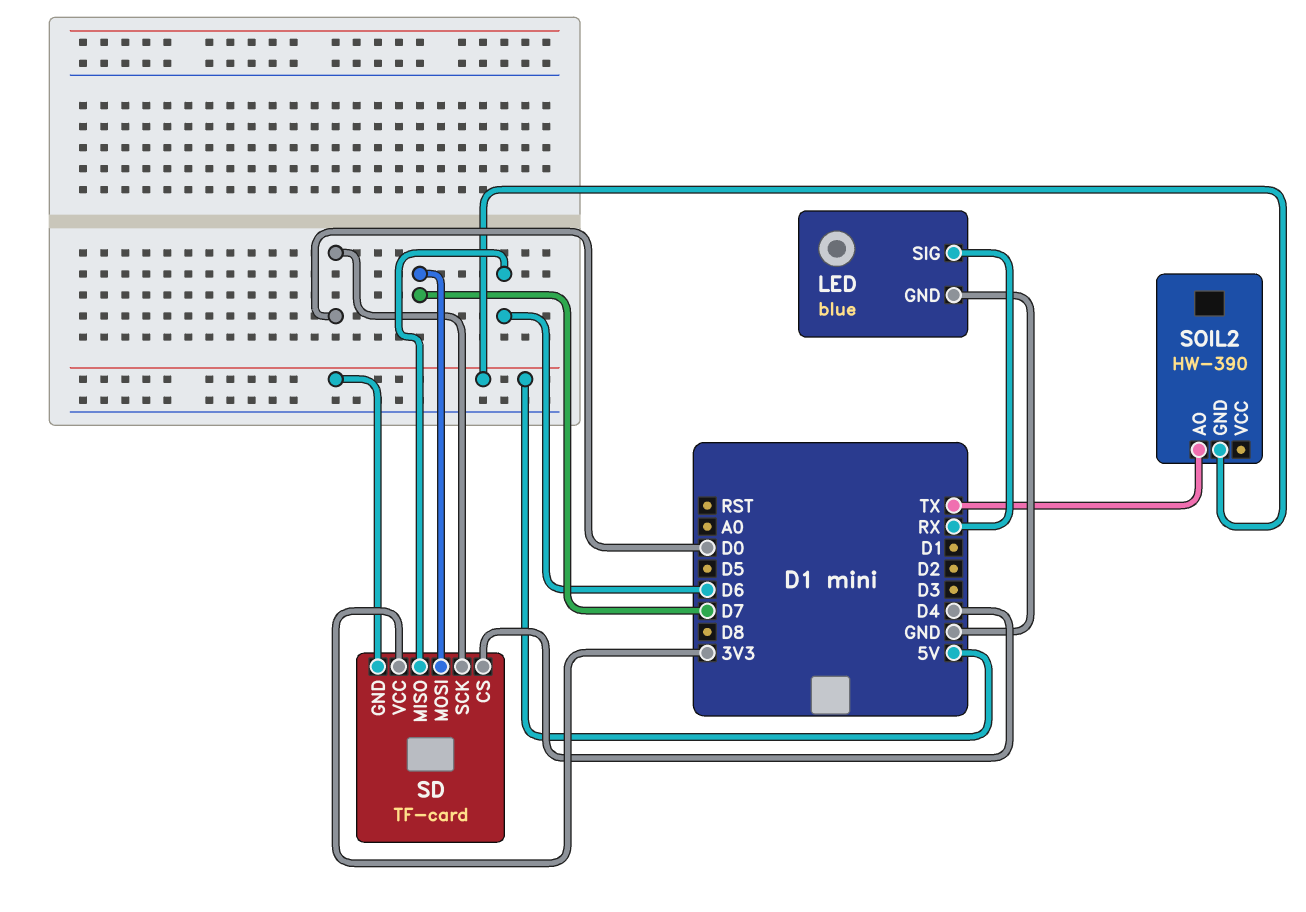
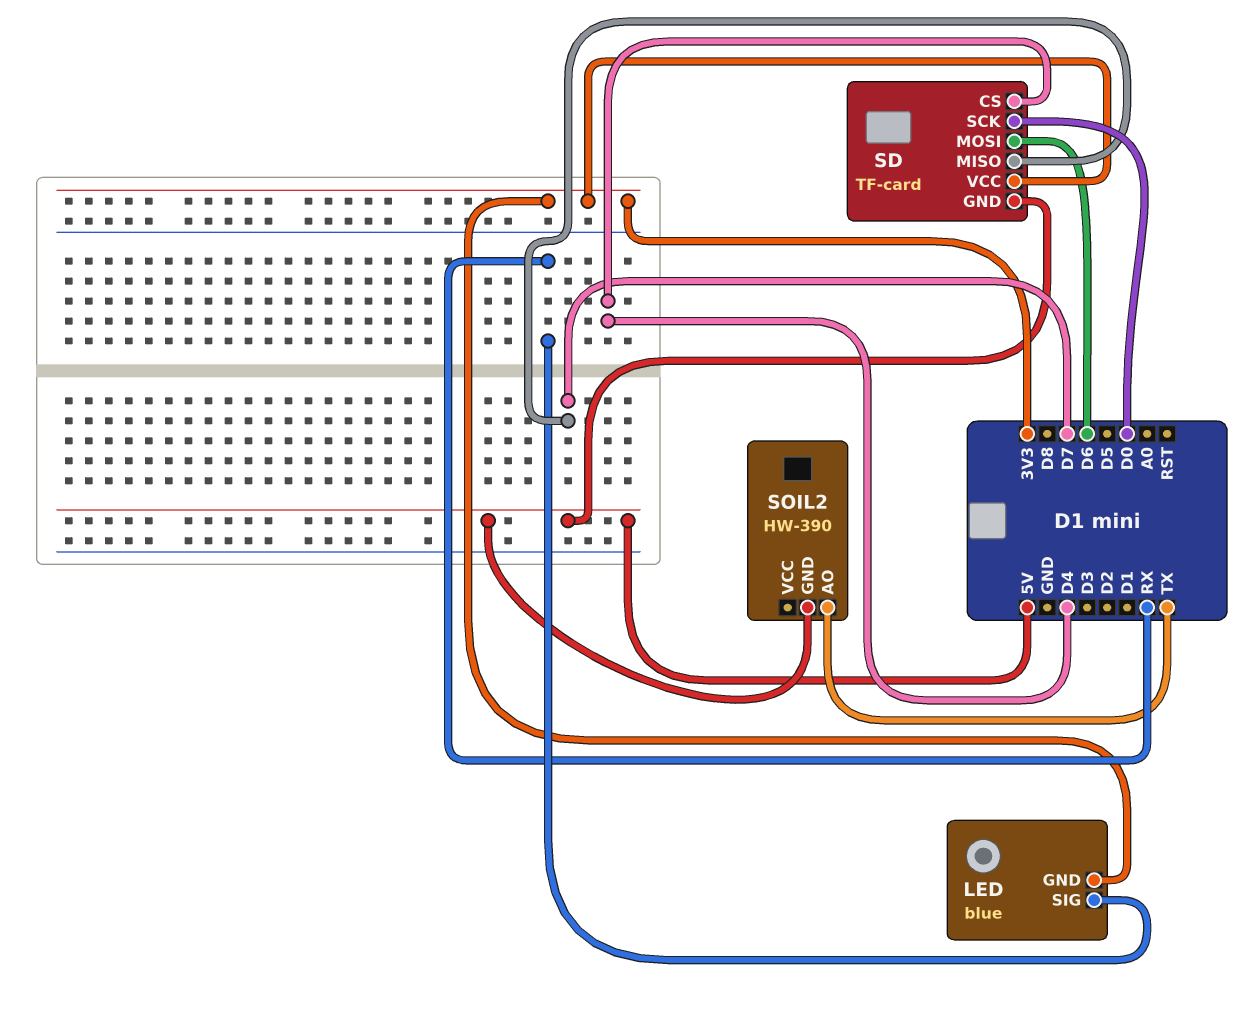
LED pin GND: GND -> 3V3
SD pin MISO: D6 -> D7
SD pin MOSI: D7 -> D6

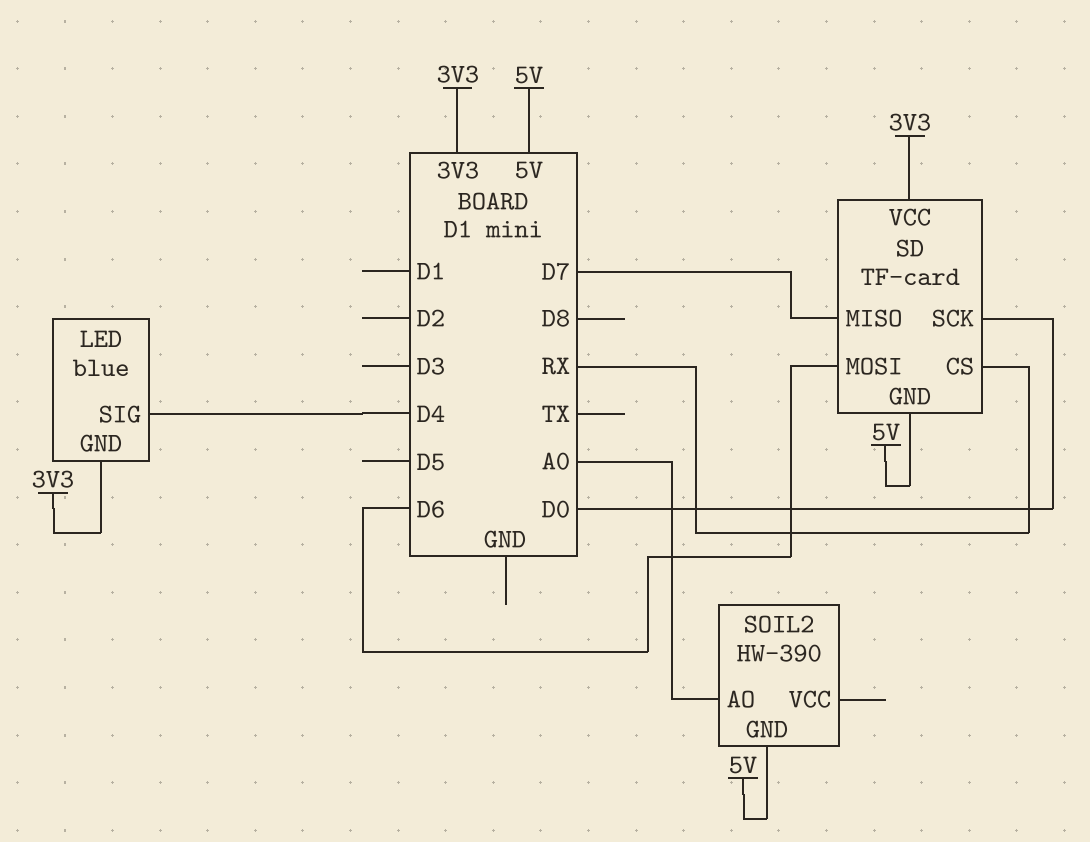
LED pin SIG: RX -> D4
SD pin CS: D4 -> RX
SOIL2 pin AO: TX -> A0

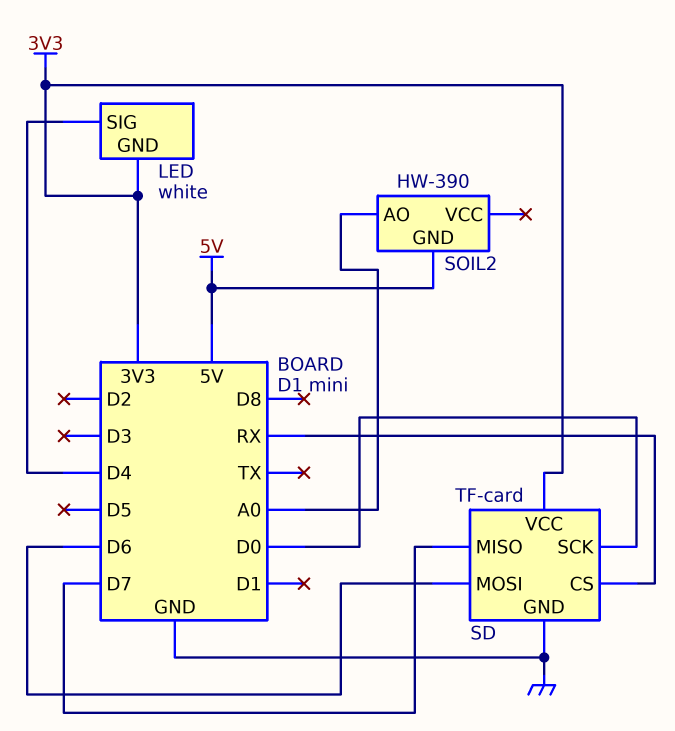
LED: blue -> white
SD pin GND: 5V -> GND

